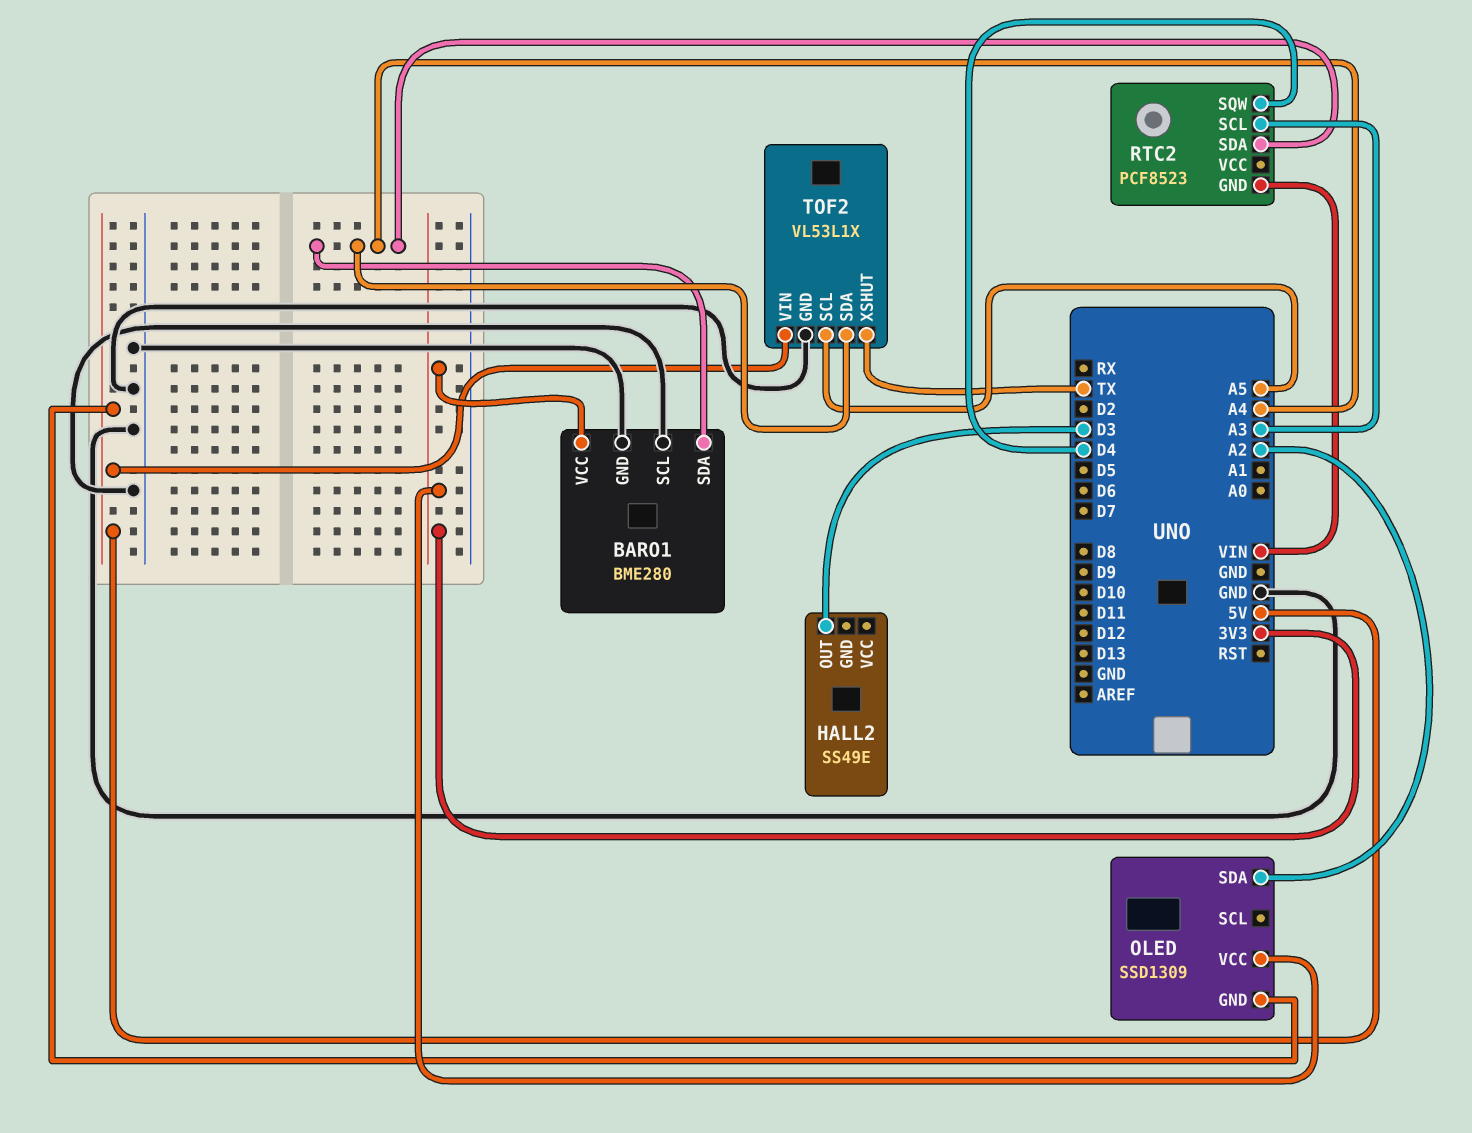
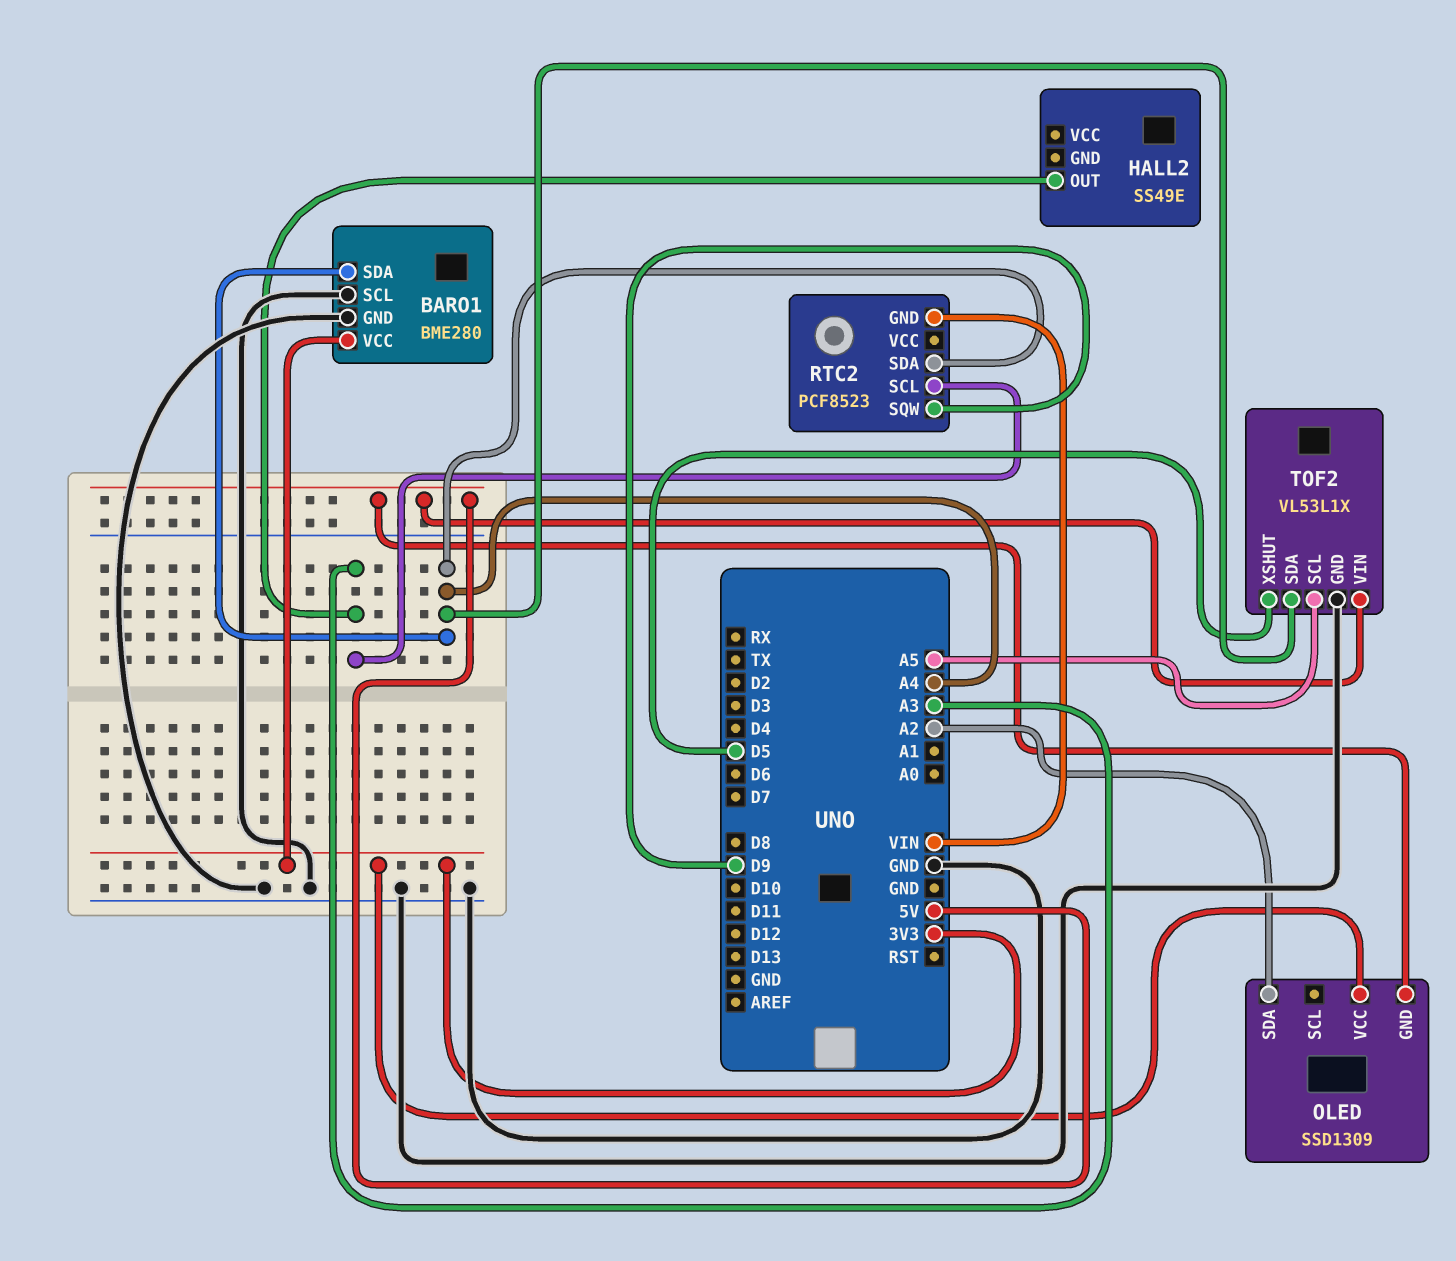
HALL2 pin OUT: D3 -> A3
RTC2 pin SQW: D4 -> D9
TOF2 pin XSHUT: TX -> D5

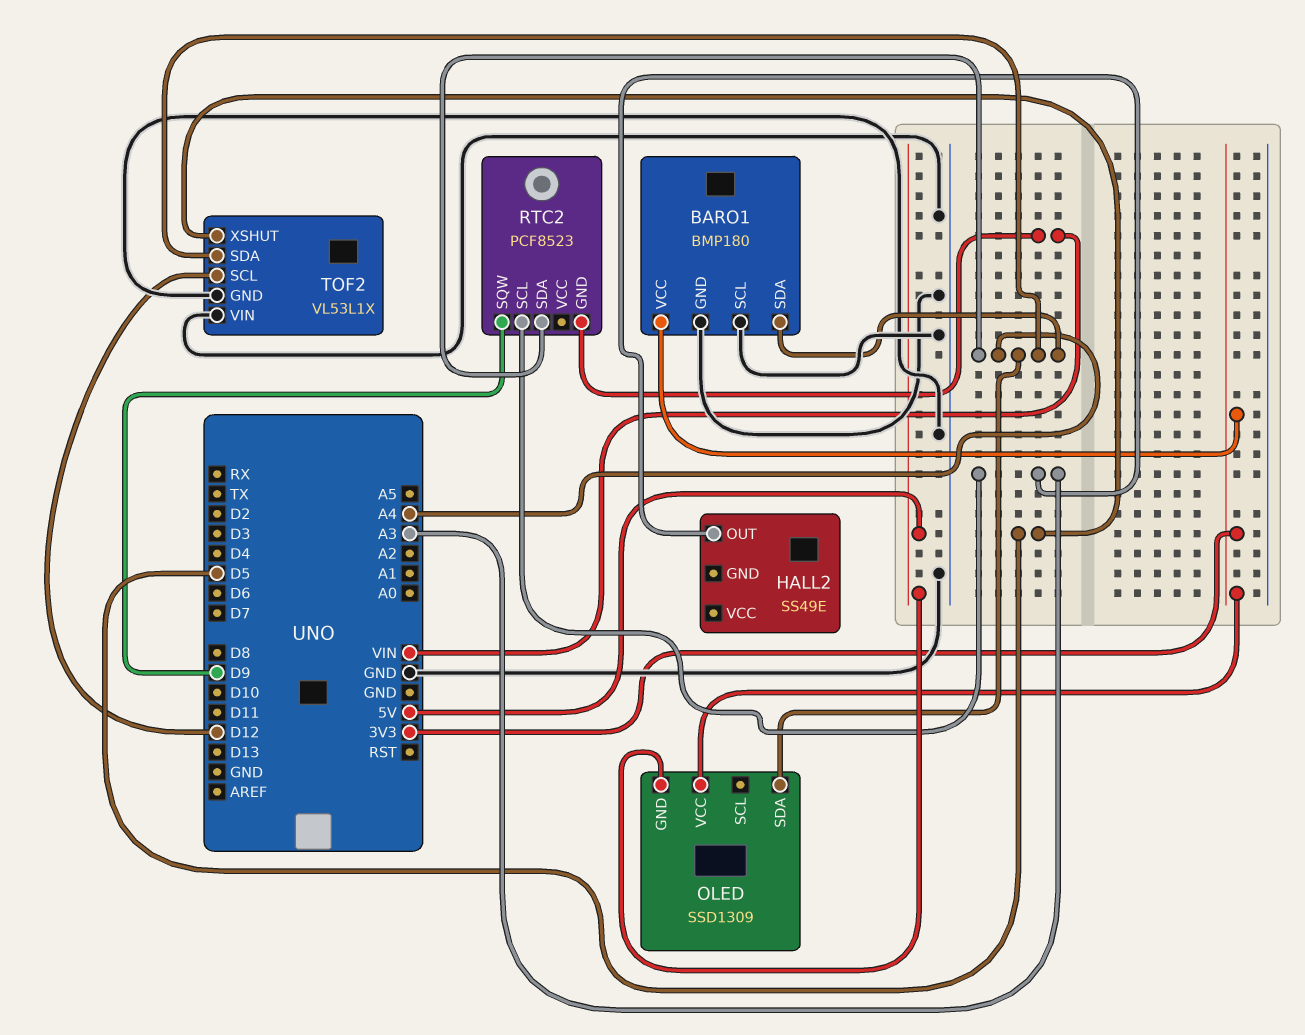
BARO1: BME280 -> BMP180
OLED pin SDA: A2 -> A4
TOF2 pin SCL: A5 -> D12
TOF2 pin VIN: 5V -> GND

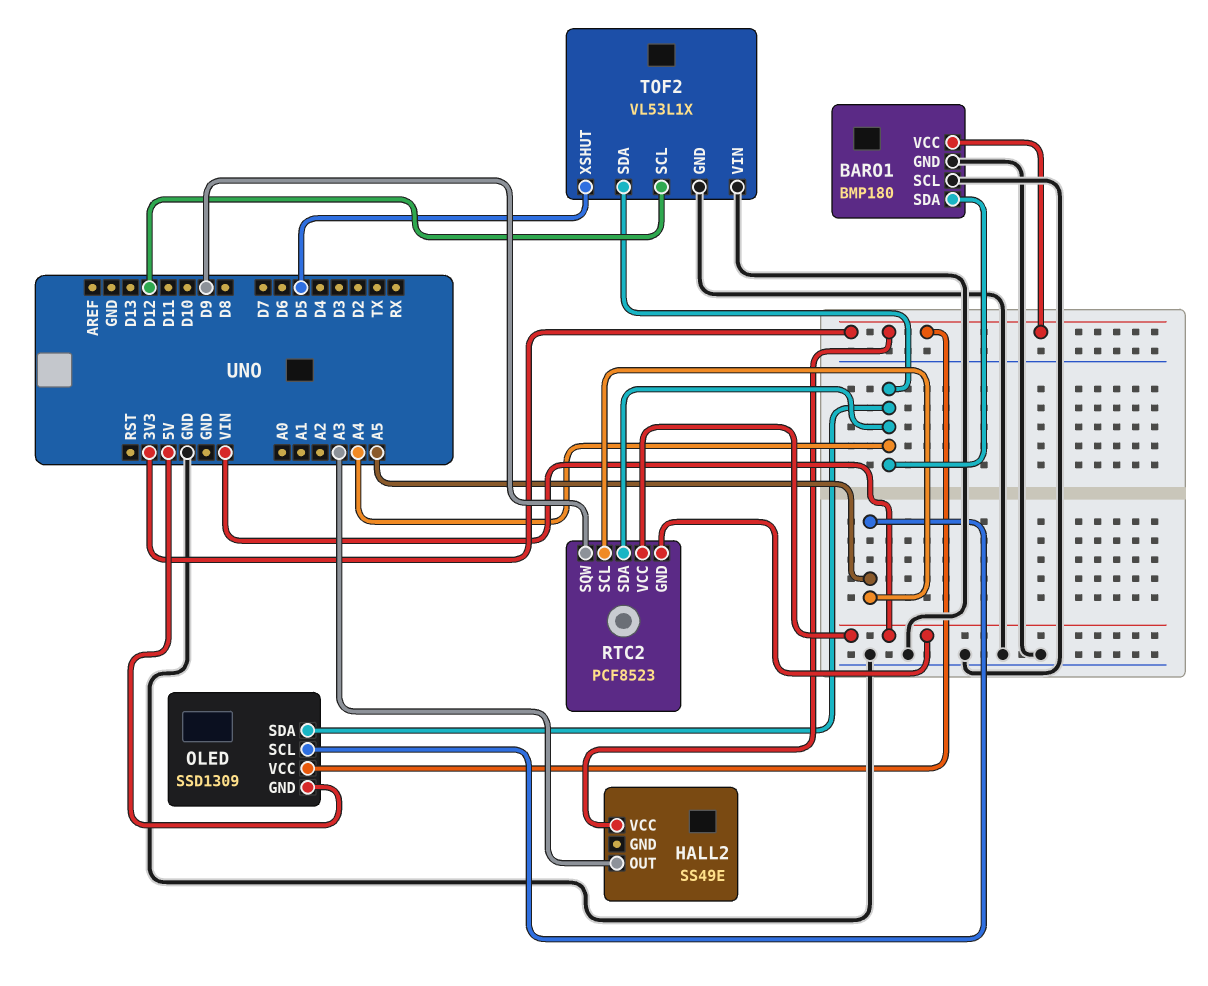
HALL2 pin VCC: none -> 3V3
OLED pin SCL: none -> A5
RTC2 pin SCL: A3 -> A5
RTC2 pin VCC: none -> VIN

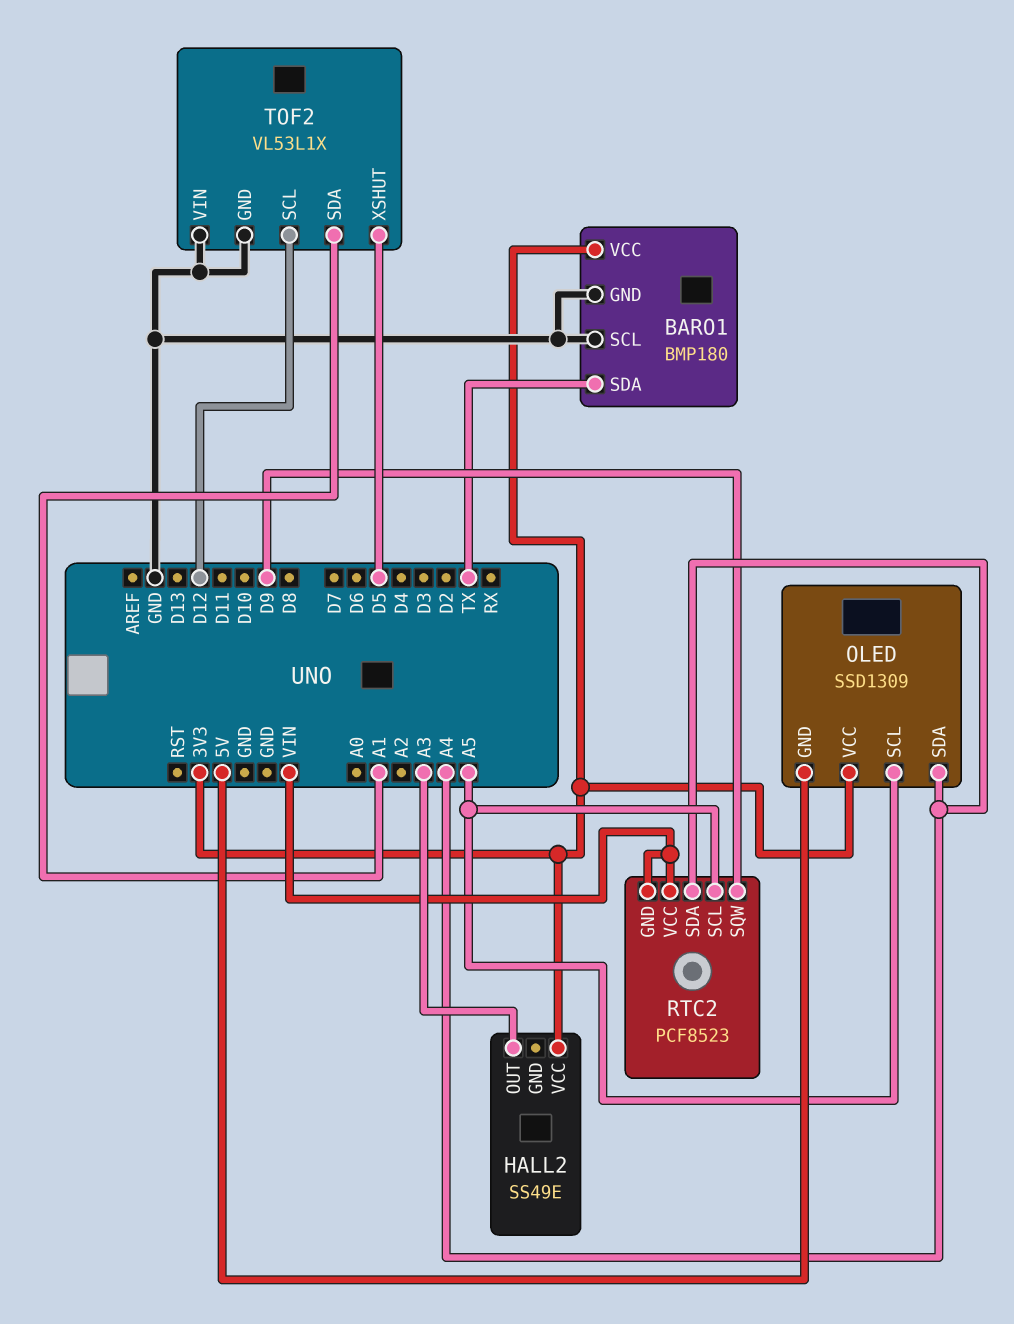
BARO1 pin SDA: A4 -> TX
TOF2 pin SDA: A4 -> A1

